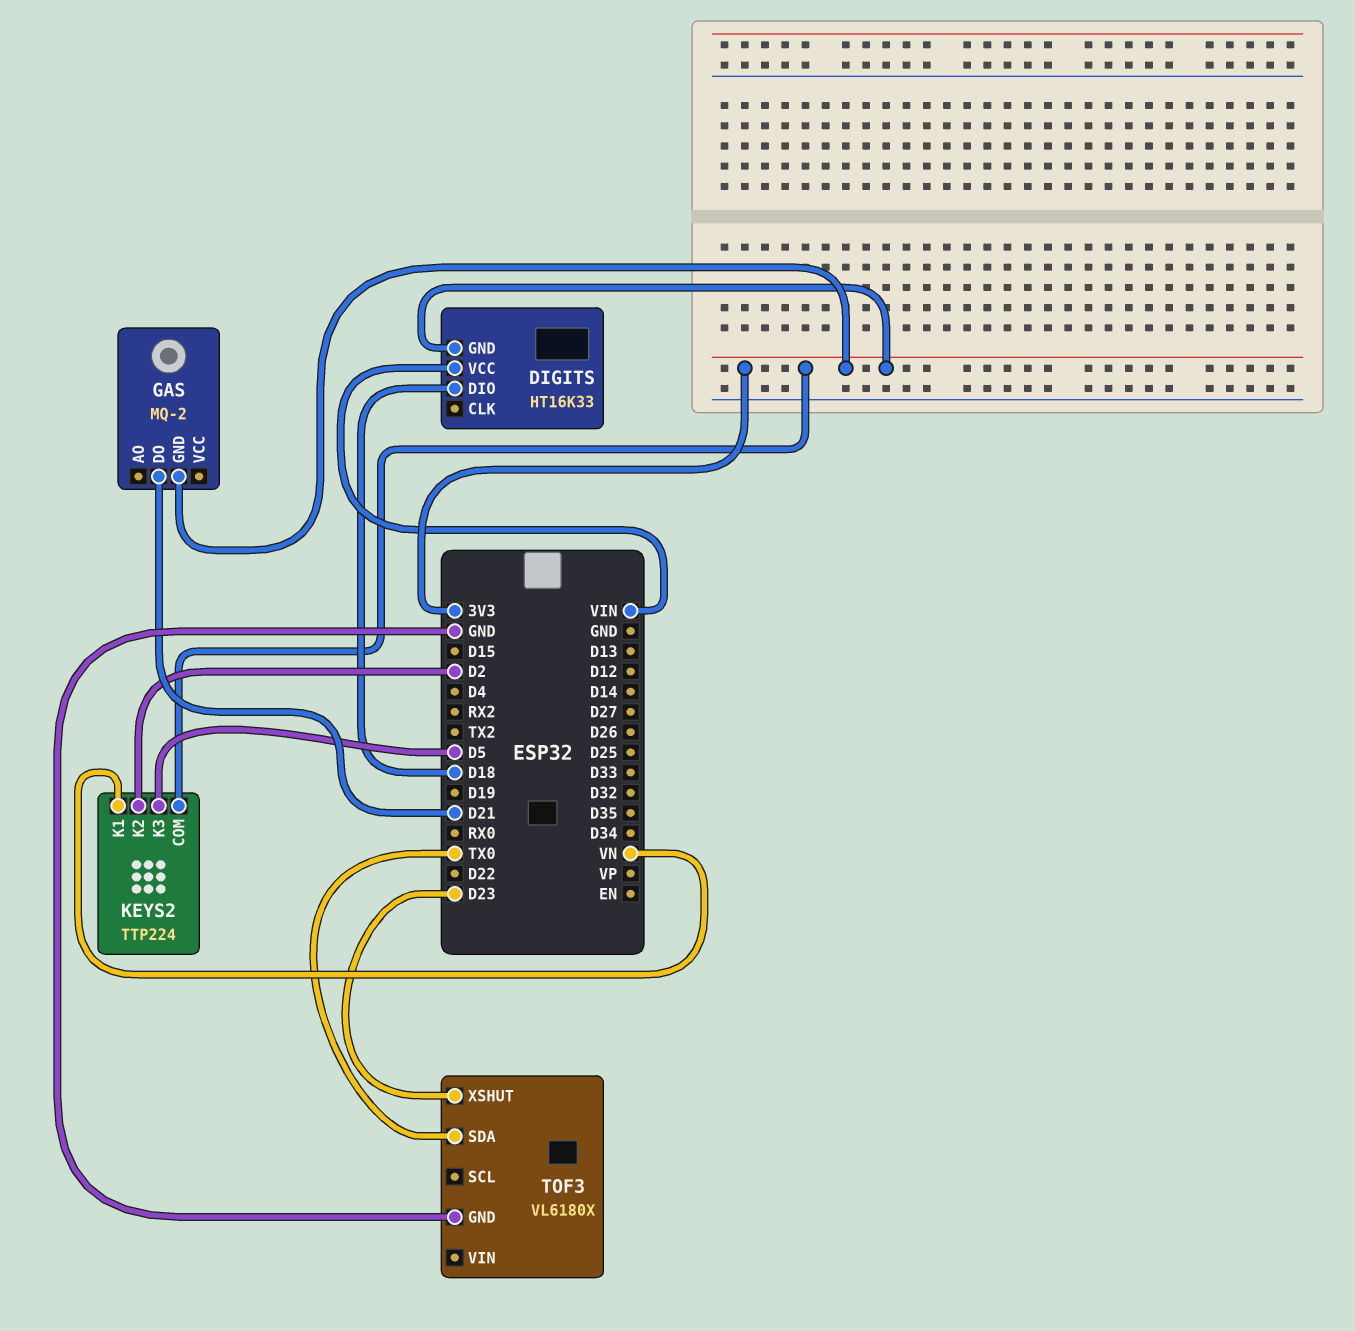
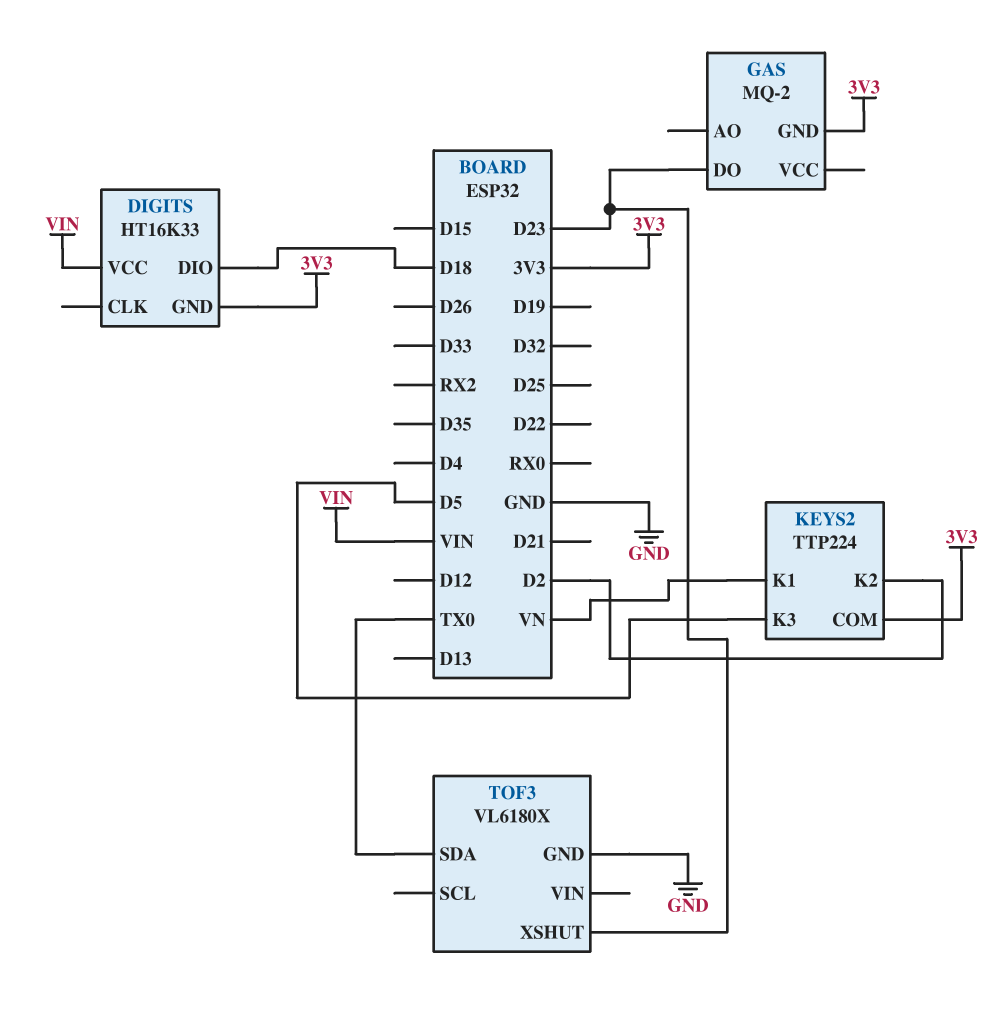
GAS pin DO: D21 -> D23

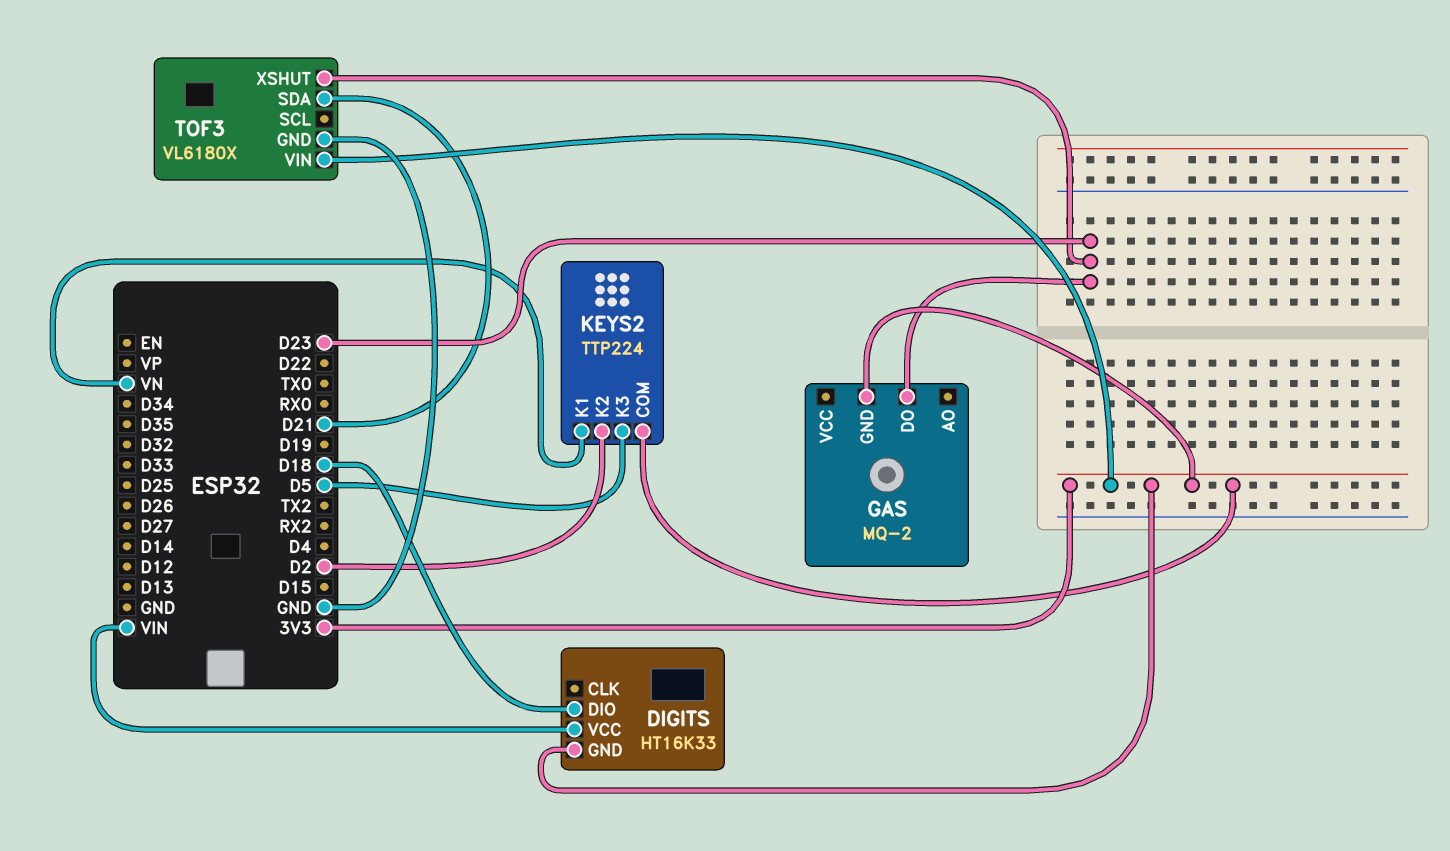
TOF3 pin SDA: TX0 -> D21
TOF3 pin VIN: none -> 3V3

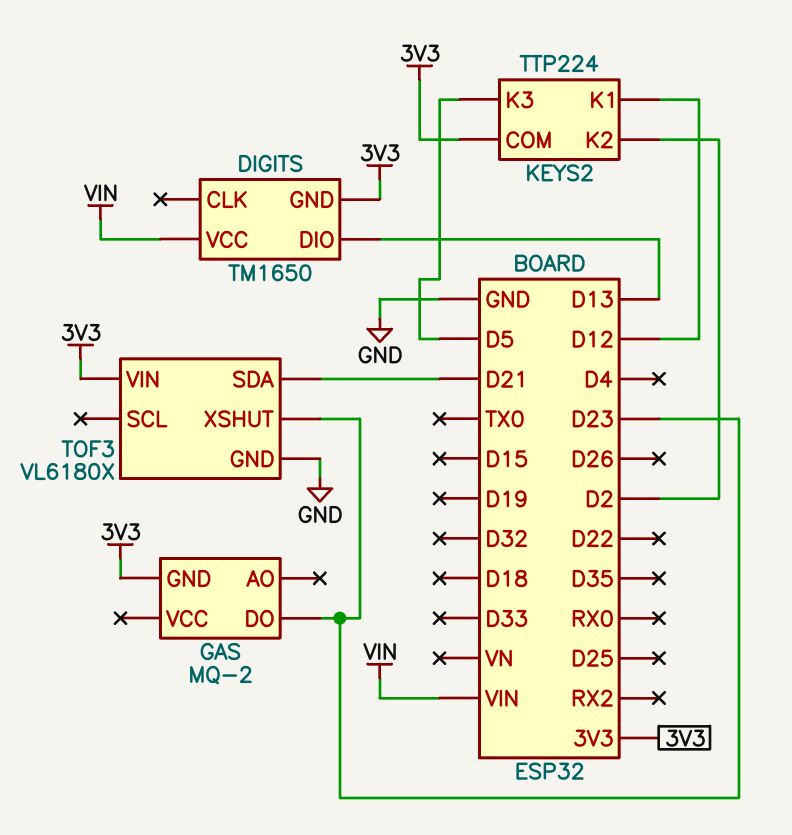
DIGITS: HT16K33 -> TM1650
DIGITS pin DIO: D18 -> D13
KEYS2 pin K1: VN -> D12

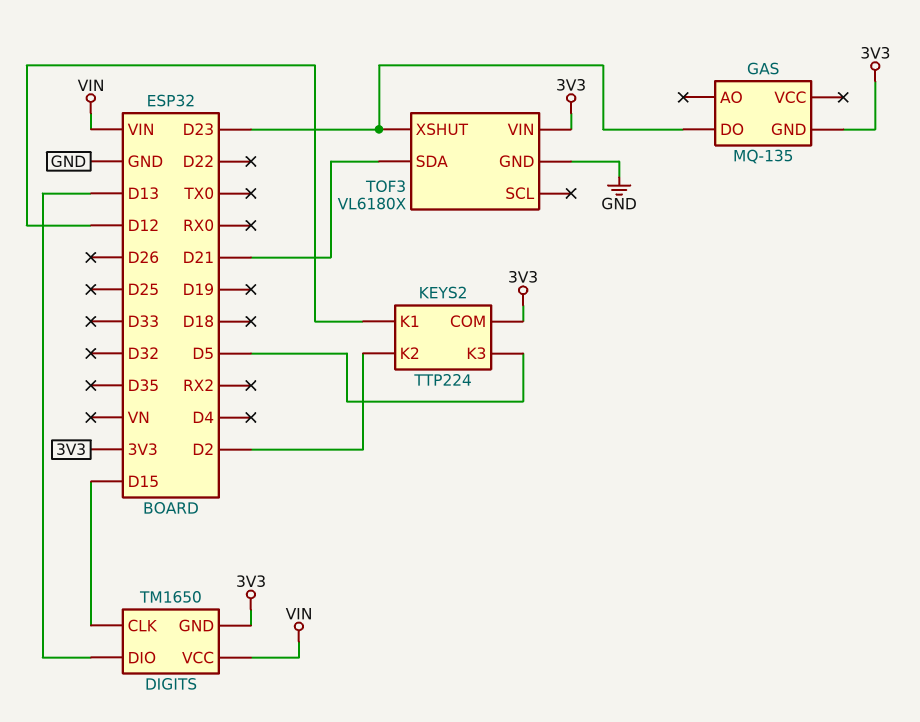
DIGITS pin CLK: none -> D15
GAS: MQ-2 -> MQ-135

